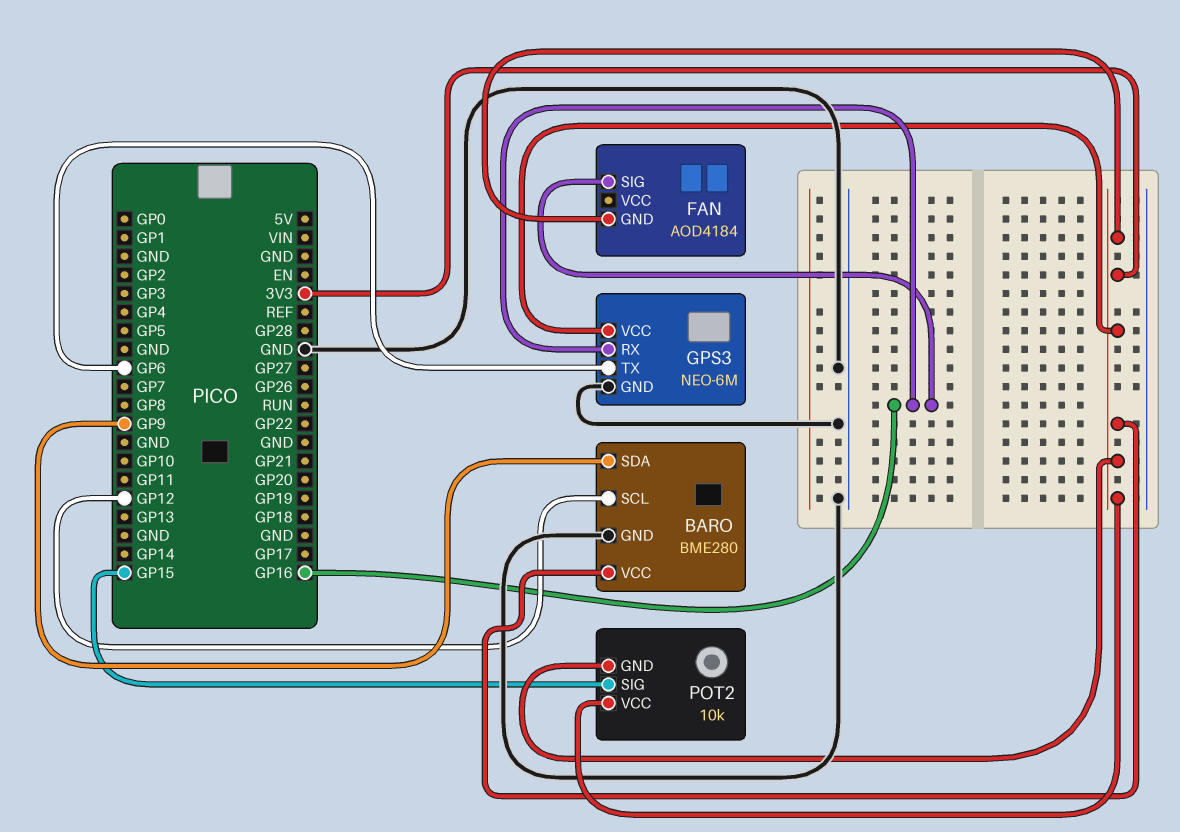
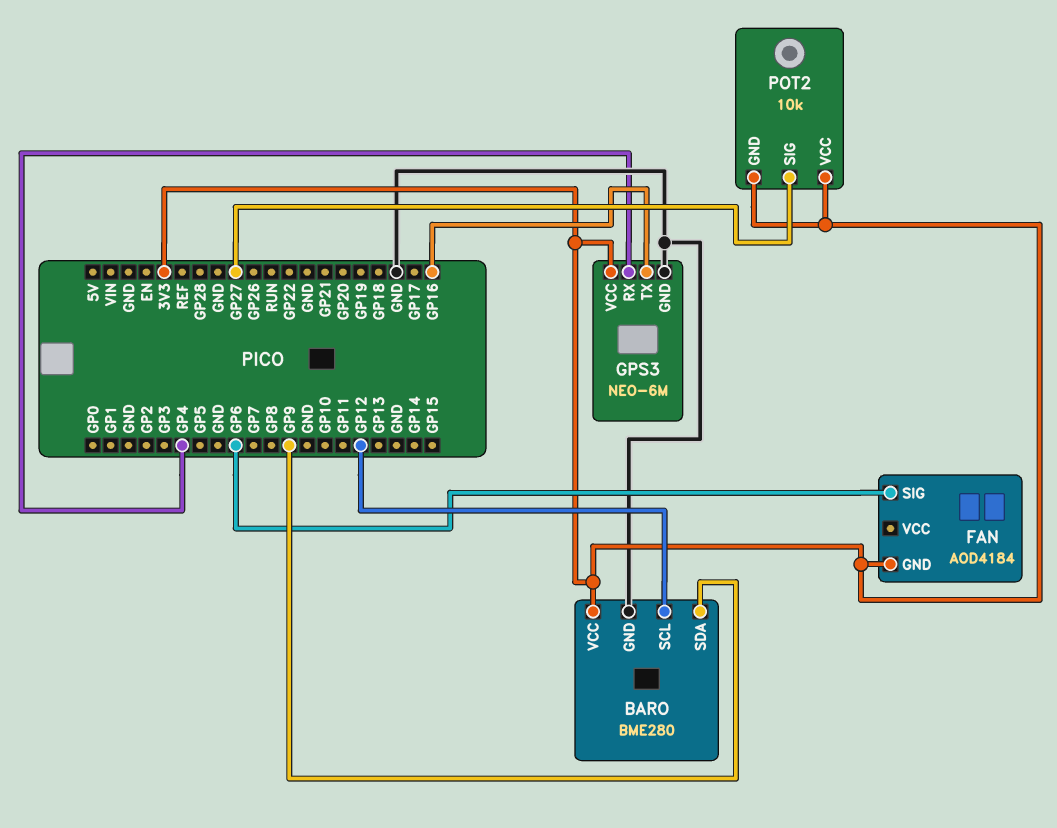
FAN pin SIG: GP16 -> GP6
GPS3 pin RX: GP16 -> GP4
GPS3 pin TX: GP6 -> GP16
POT2 pin SIG: GP15 -> GP27

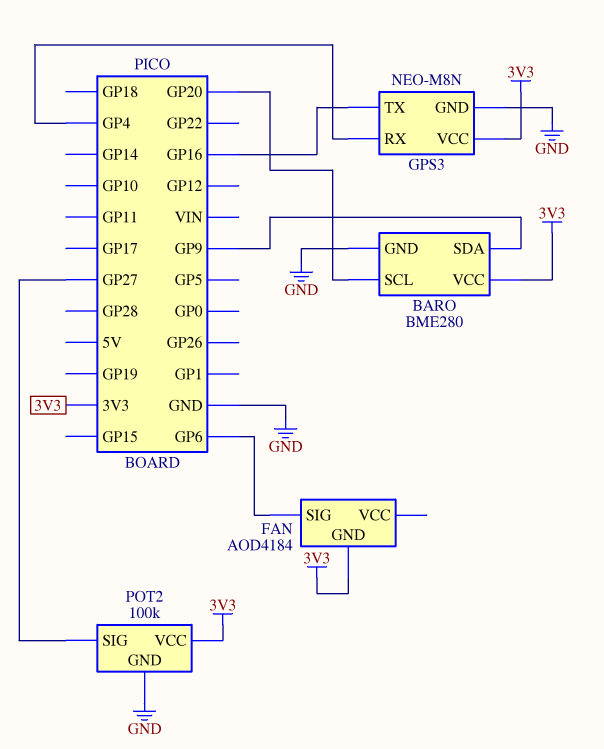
BARO pin SCL: GP12 -> GP20
GPS3: NEO-6M -> NEO-M8N
POT2: 10k -> 100k
POT2 pin GND: 3V3 -> GND

